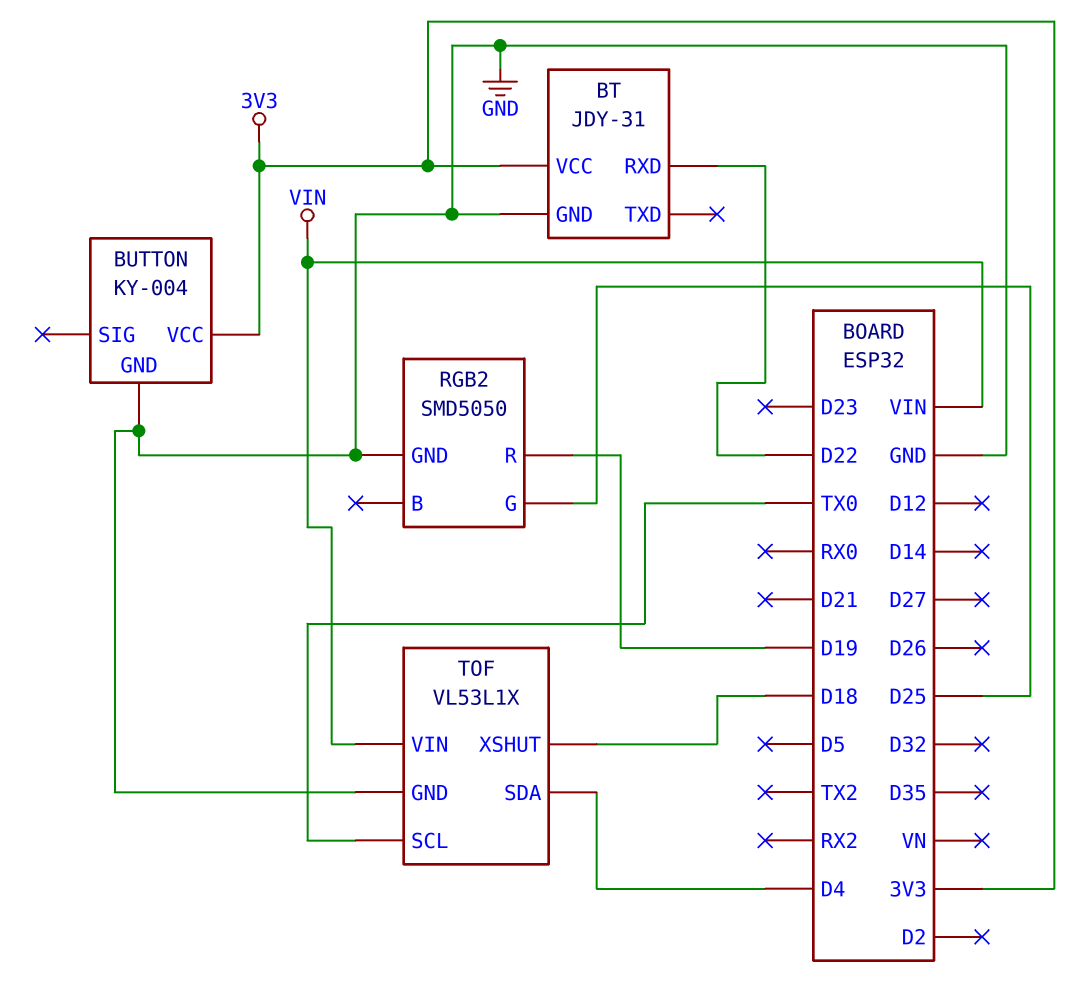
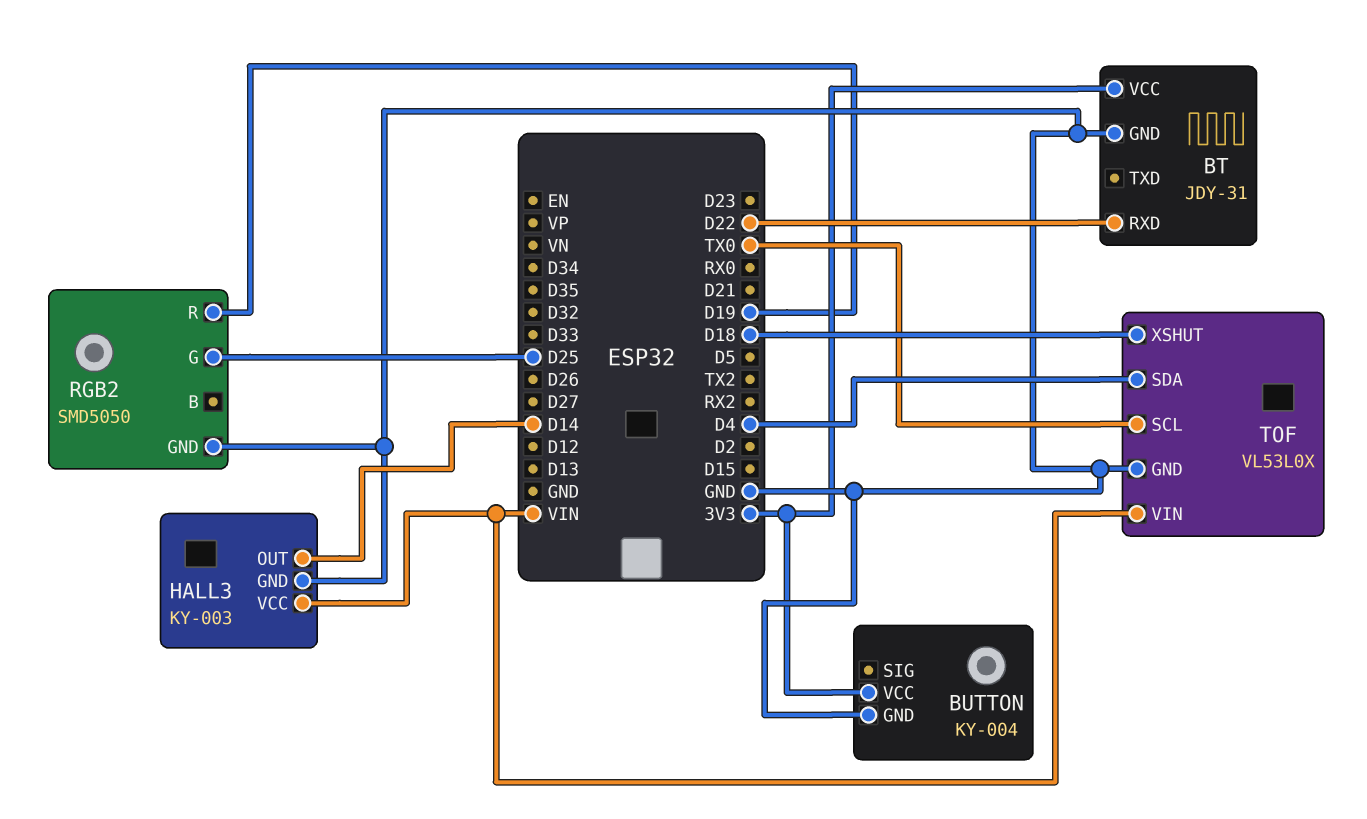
HALL3: none -> KY-003
HALL3 pin GND: none -> GND
HALL3 pin OUT: none -> D14
HALL3 pin VCC: none -> VIN
TOF: VL53L1X -> VL53L0X

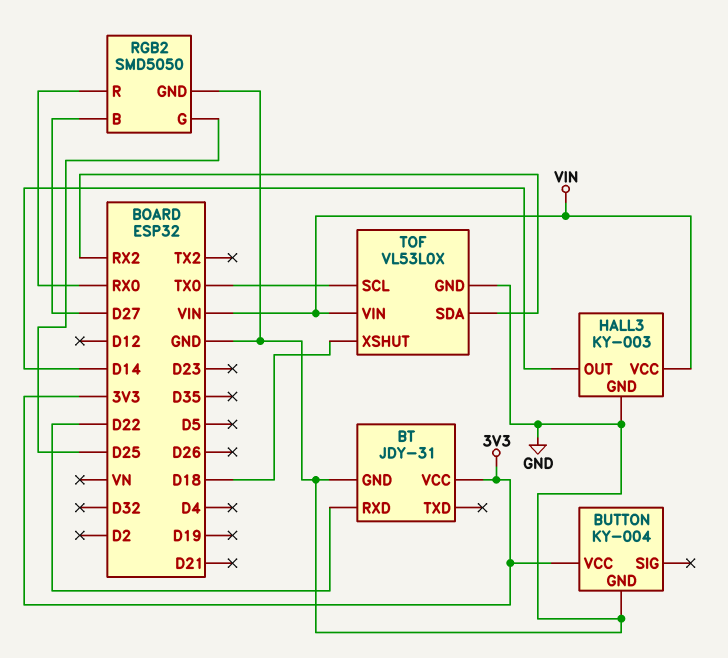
RGB2 pin B: none -> D27
RGB2 pin R: D19 -> RX0
TOF pin SDA: D4 -> RX2

